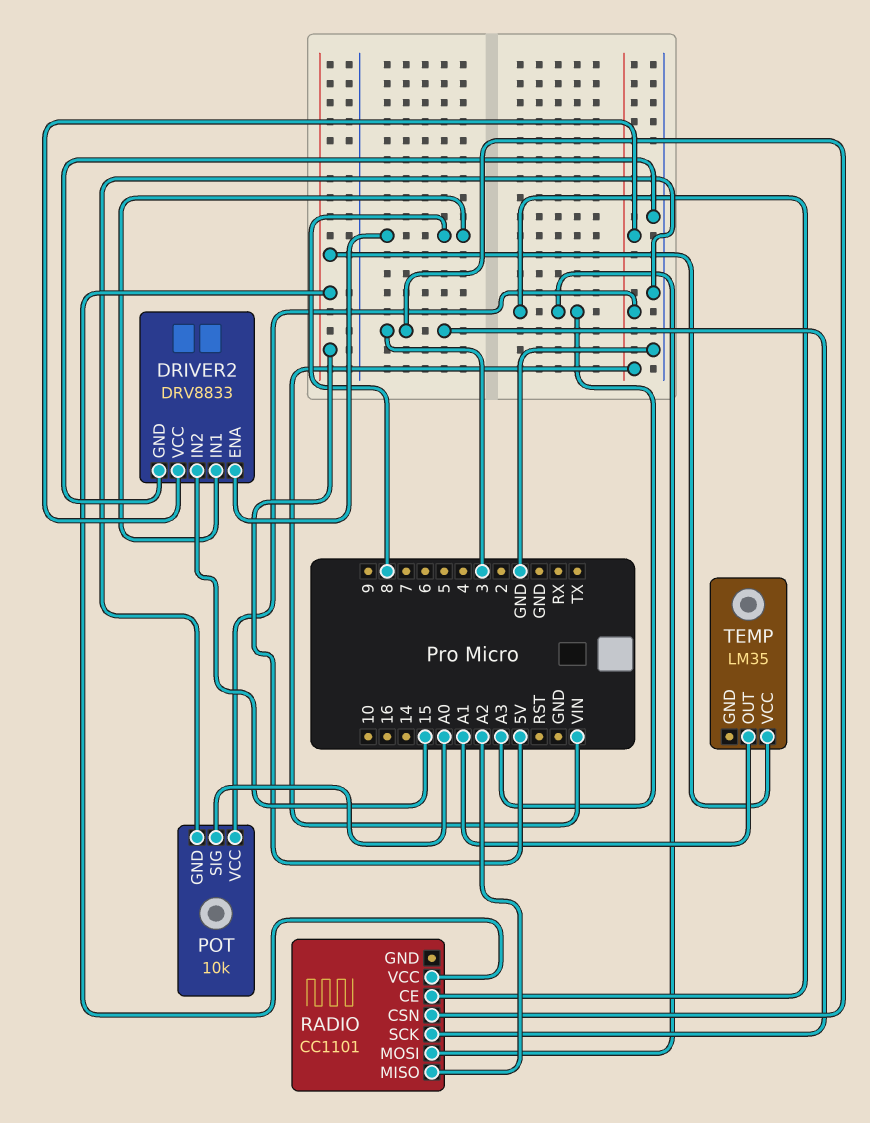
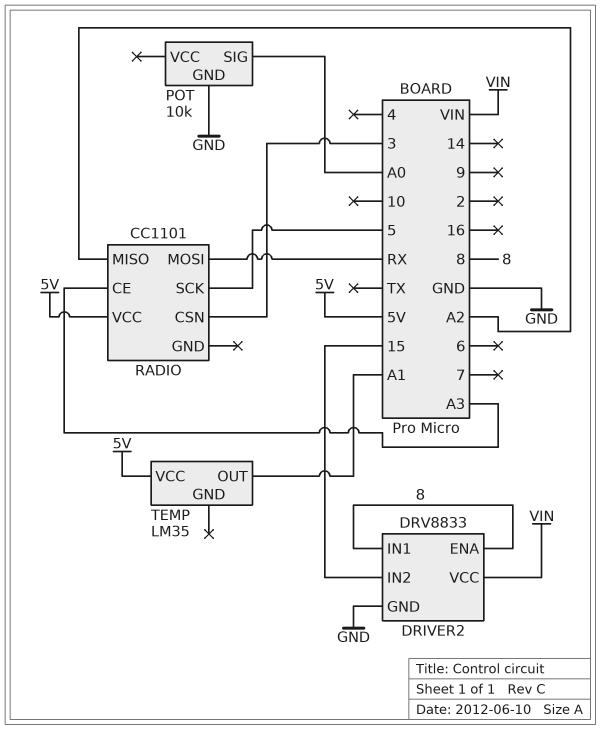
POT pin VCC: VIN -> none
RADIO pin MOSI: A3 -> RX
RADIO pin SCK: 3 -> 5

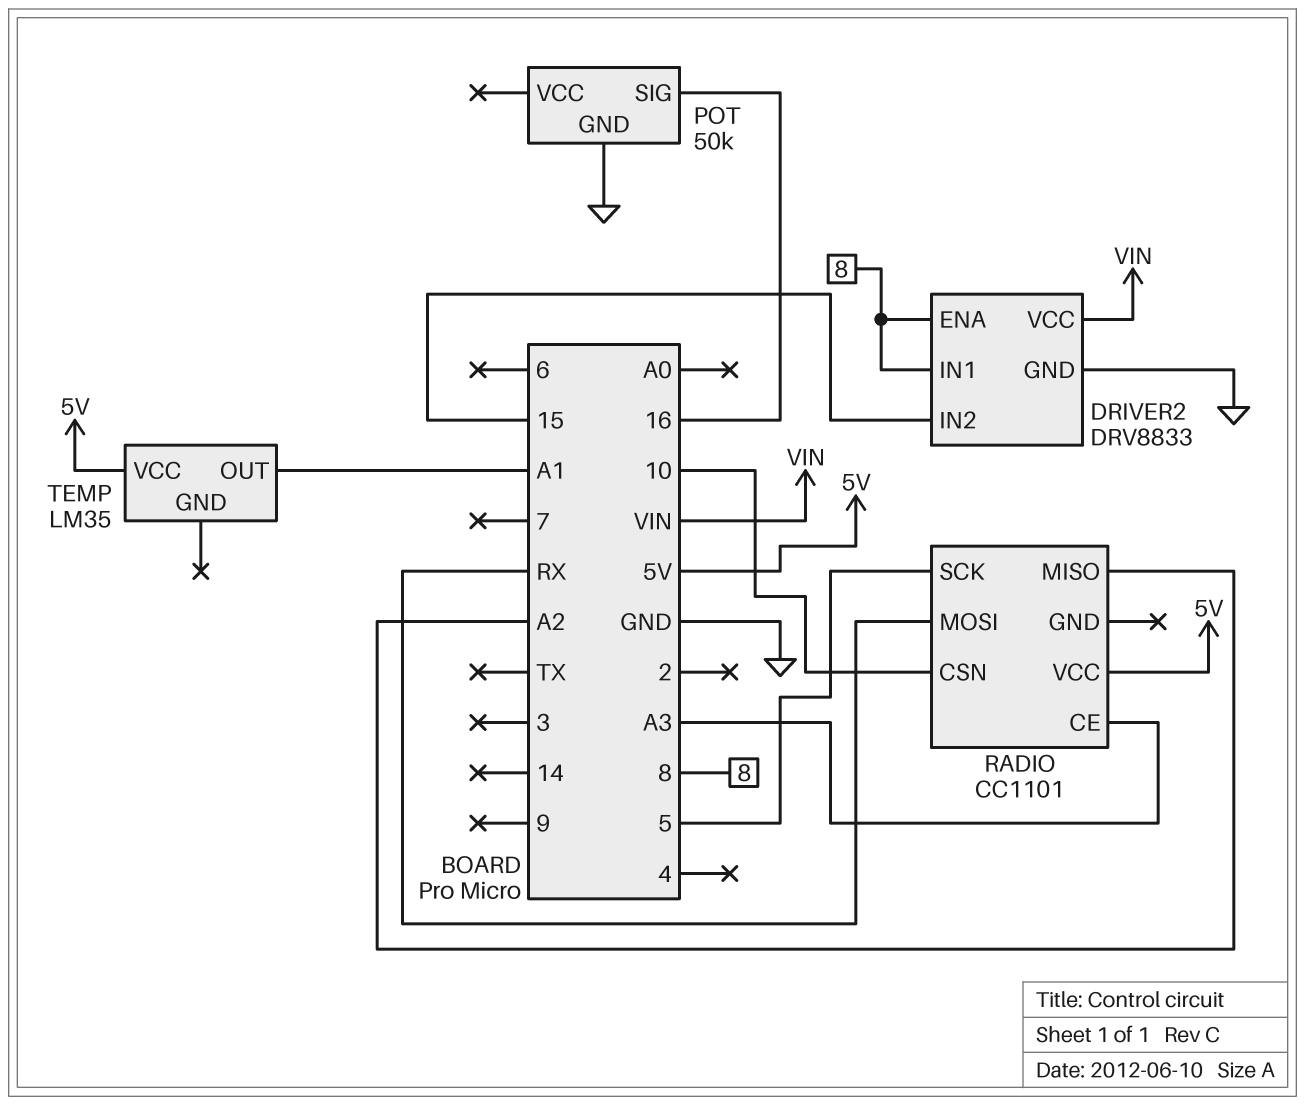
POT: 10k -> 50k
POT pin SIG: A0 -> 16
RADIO pin CSN: 3 -> 10

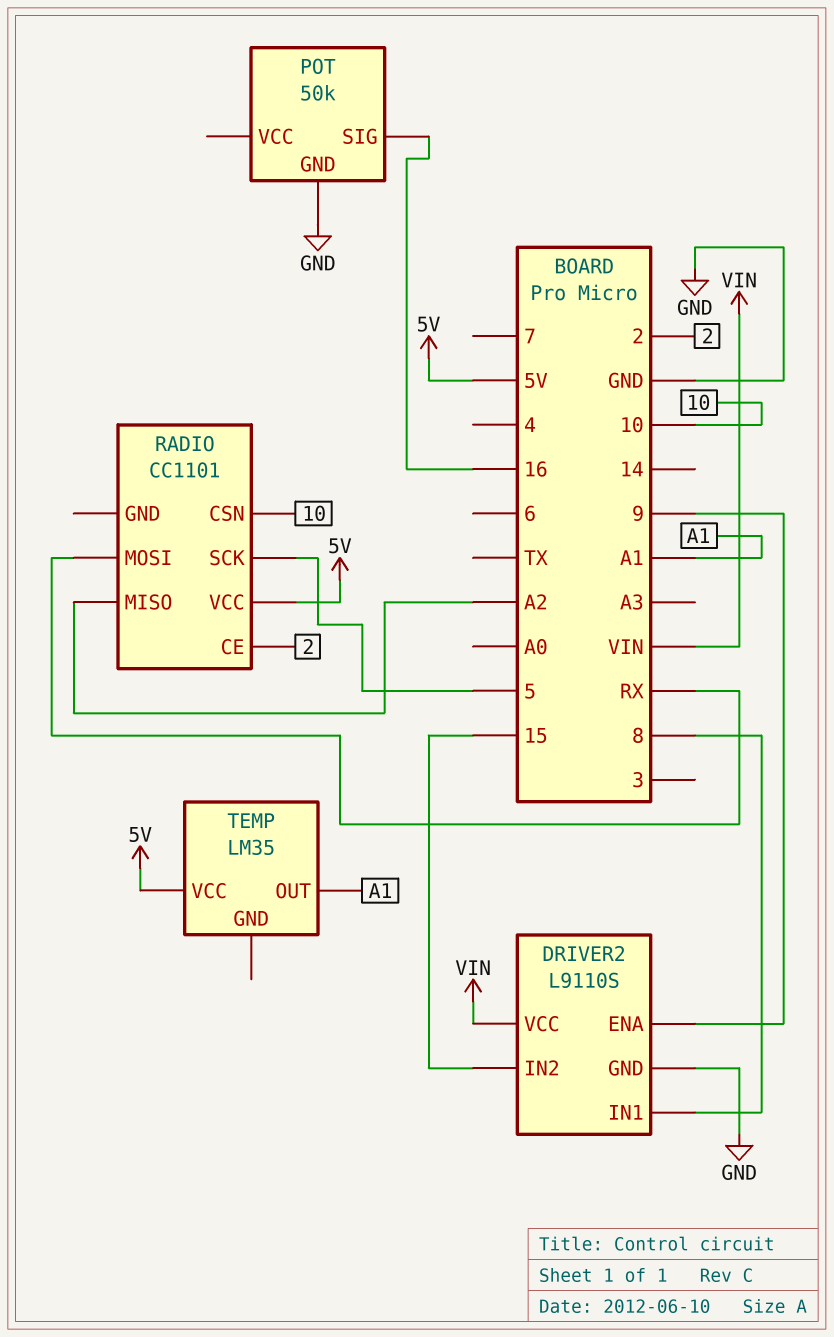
DRIVER2: DRV8833 -> L9110S
DRIVER2 pin ENA: 8 -> 9
RADIO pin CE: A3 -> 2

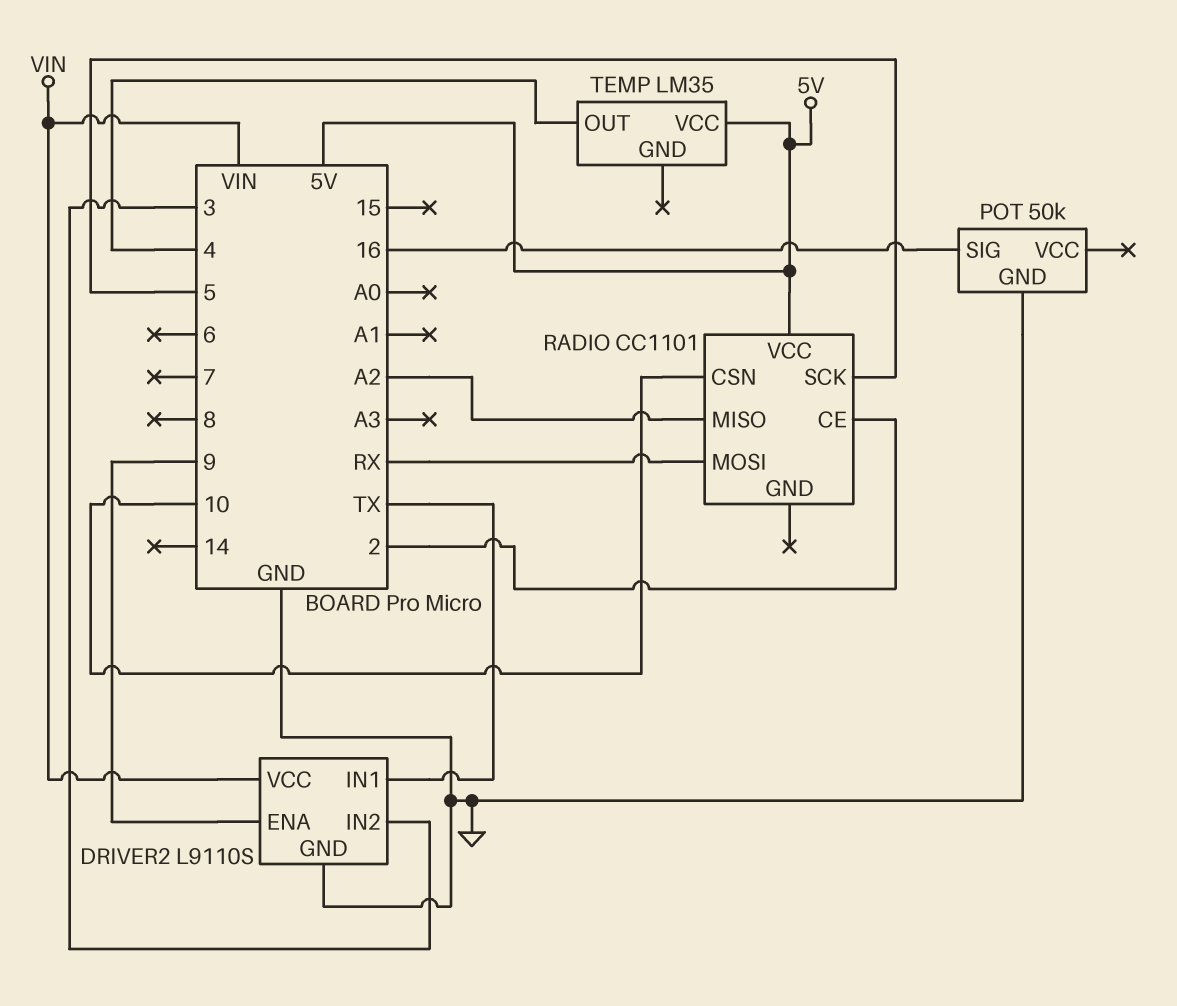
DRIVER2 pin IN1: 8 -> TX
DRIVER2 pin IN2: 15 -> 3
TEMP pin OUT: A1 -> 4

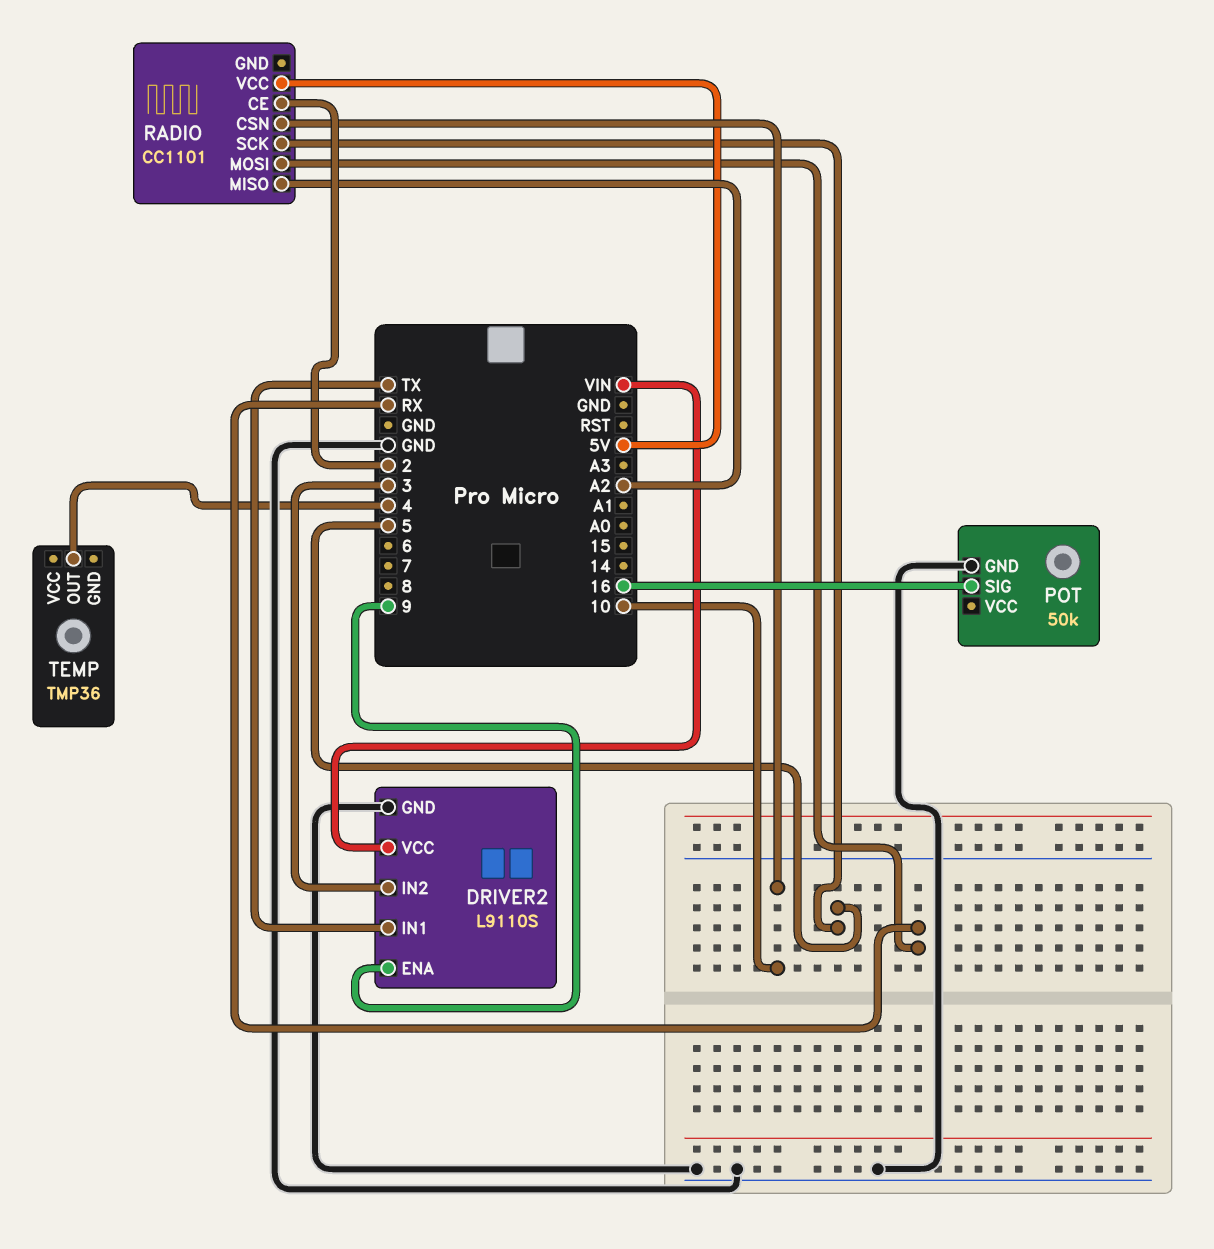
TEMP: LM35 -> TMP36
TEMP pin VCC: 5V -> none

